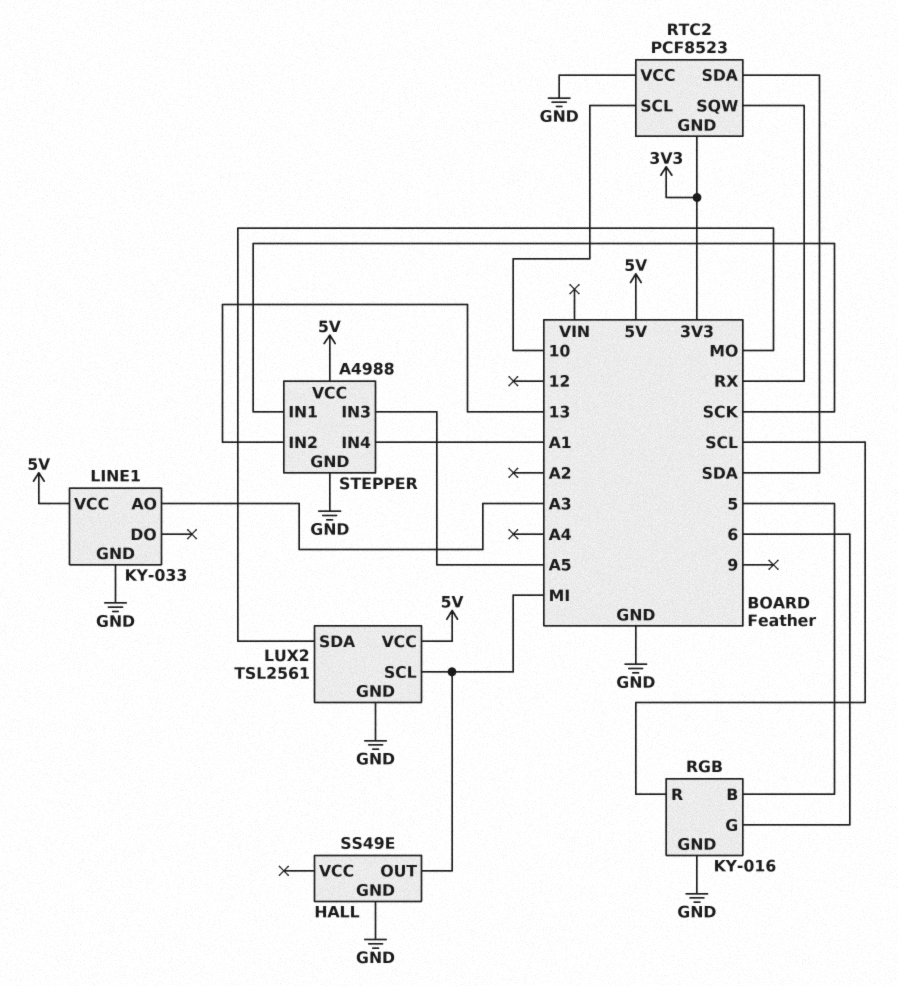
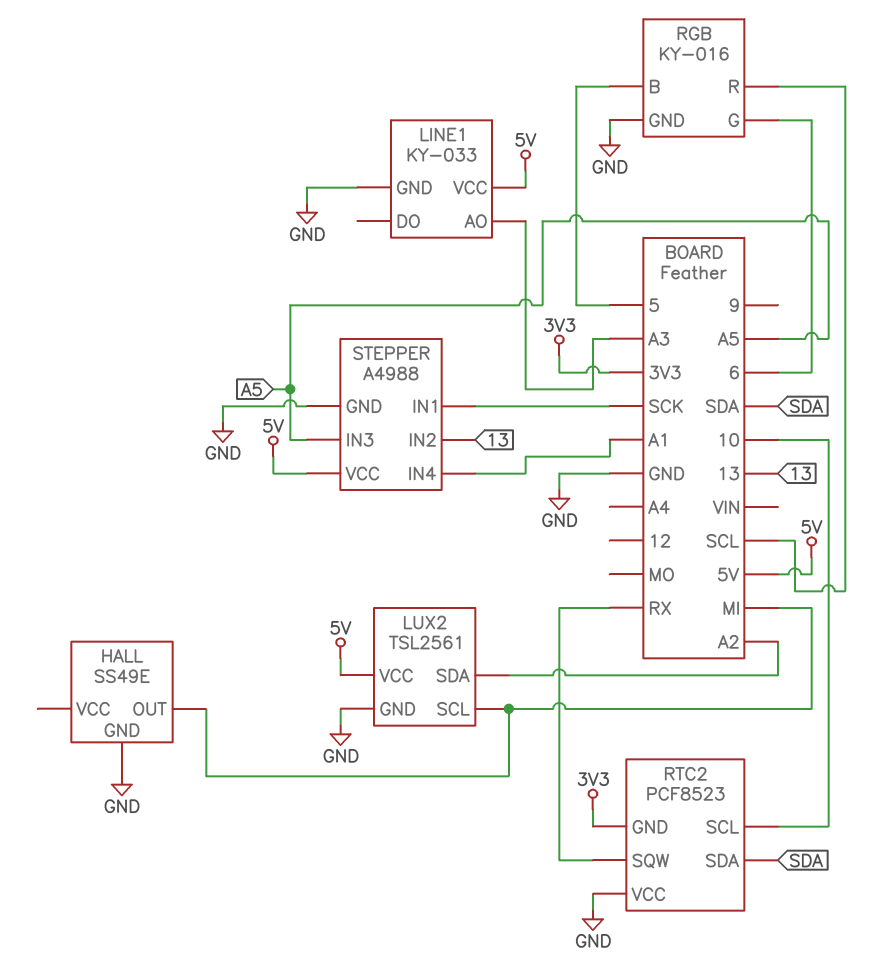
LUX2 pin SDA: MO -> A2

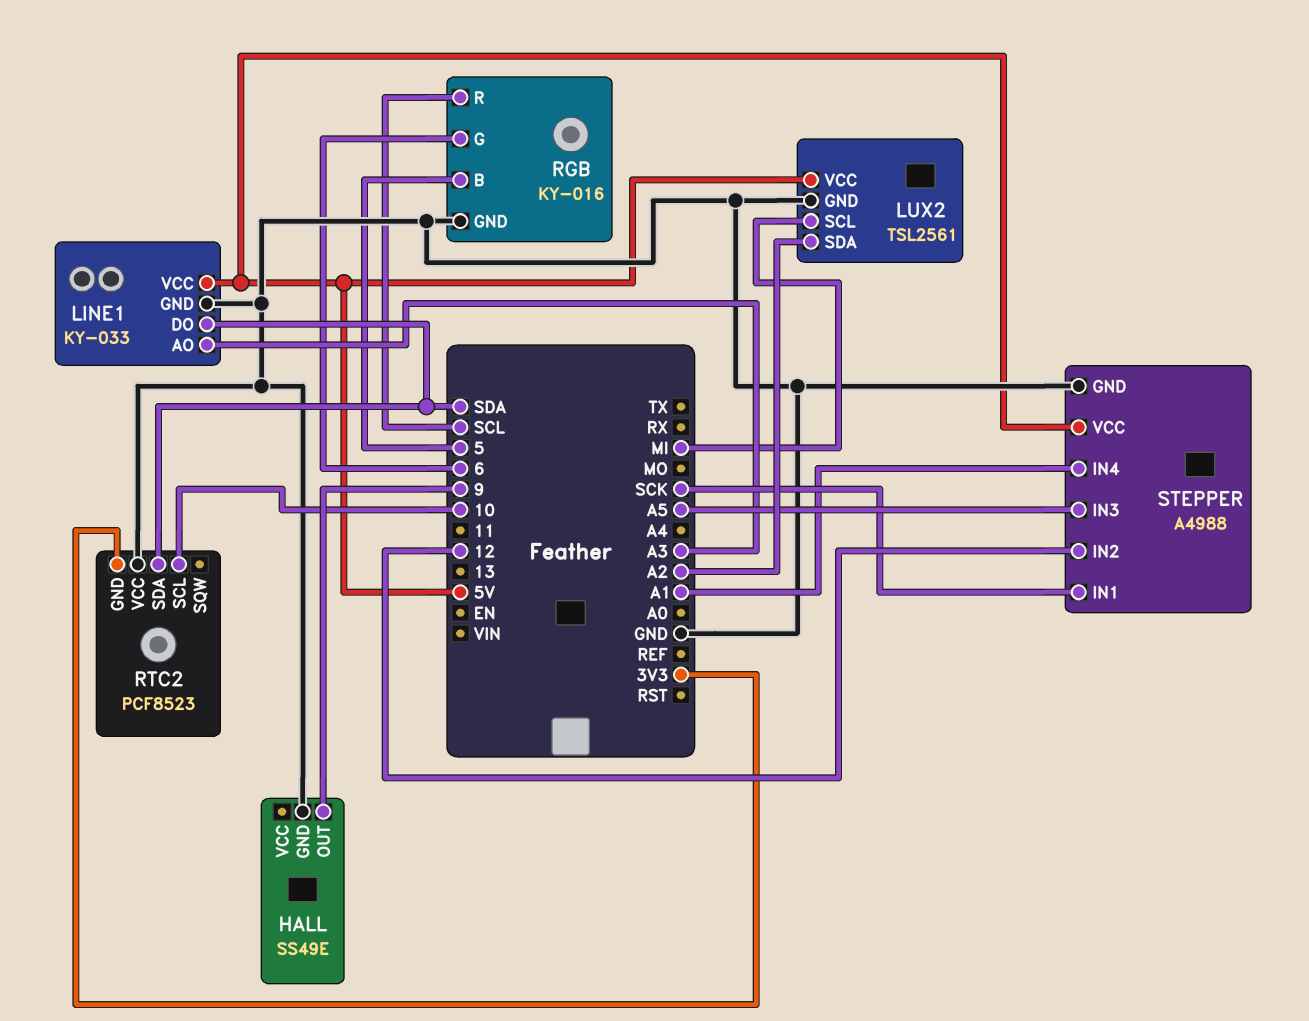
HALL pin OUT: MI -> 9
LINE1 pin DO: none -> SDA
RTC2 pin SQW: RX -> none
STEPPER pin IN2: 13 -> 12

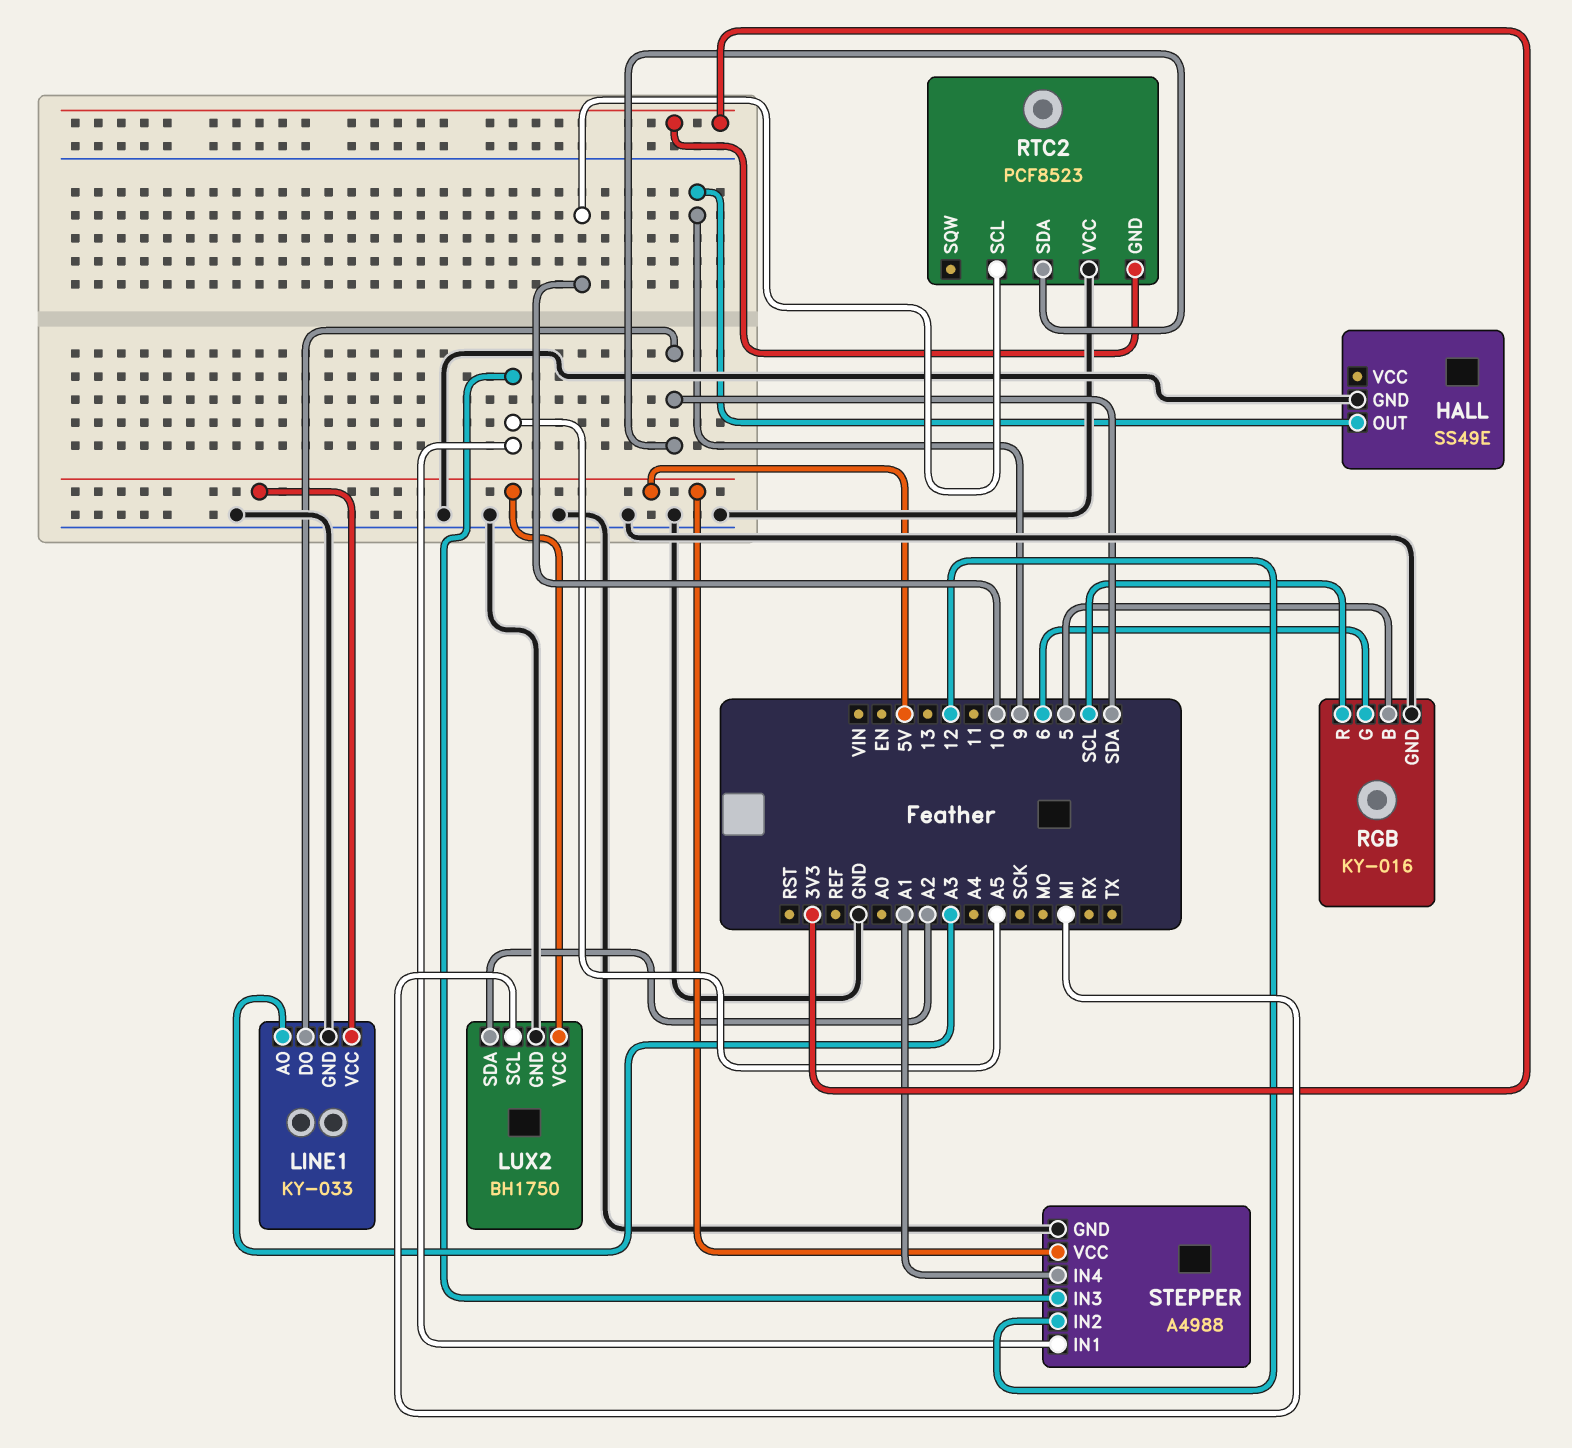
LUX2: TSL2561 -> BH1750
STEPPER pin IN1: SCK -> A5

